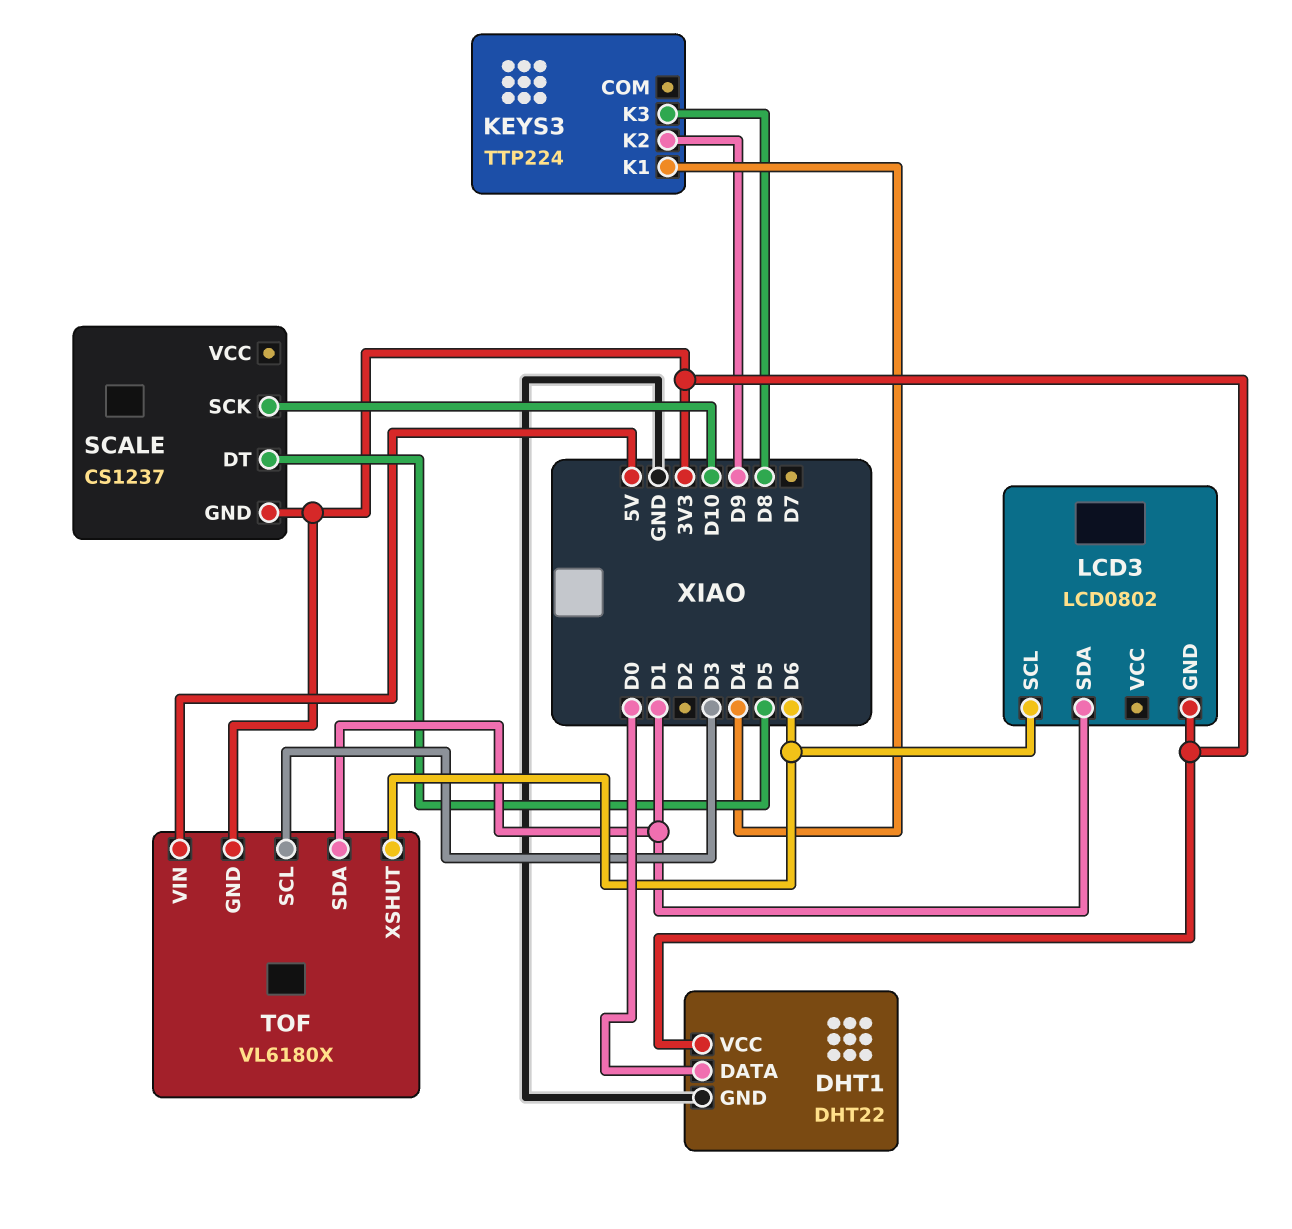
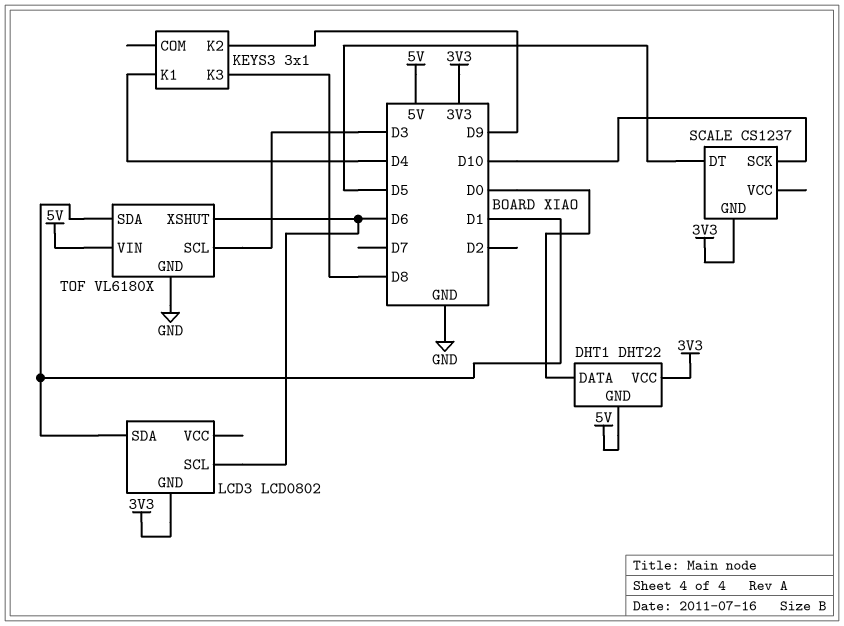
DHT1 pin GND: GND -> 5V
KEYS3: TTP224 -> 3x1
TOF pin GND: 3V3 -> GND

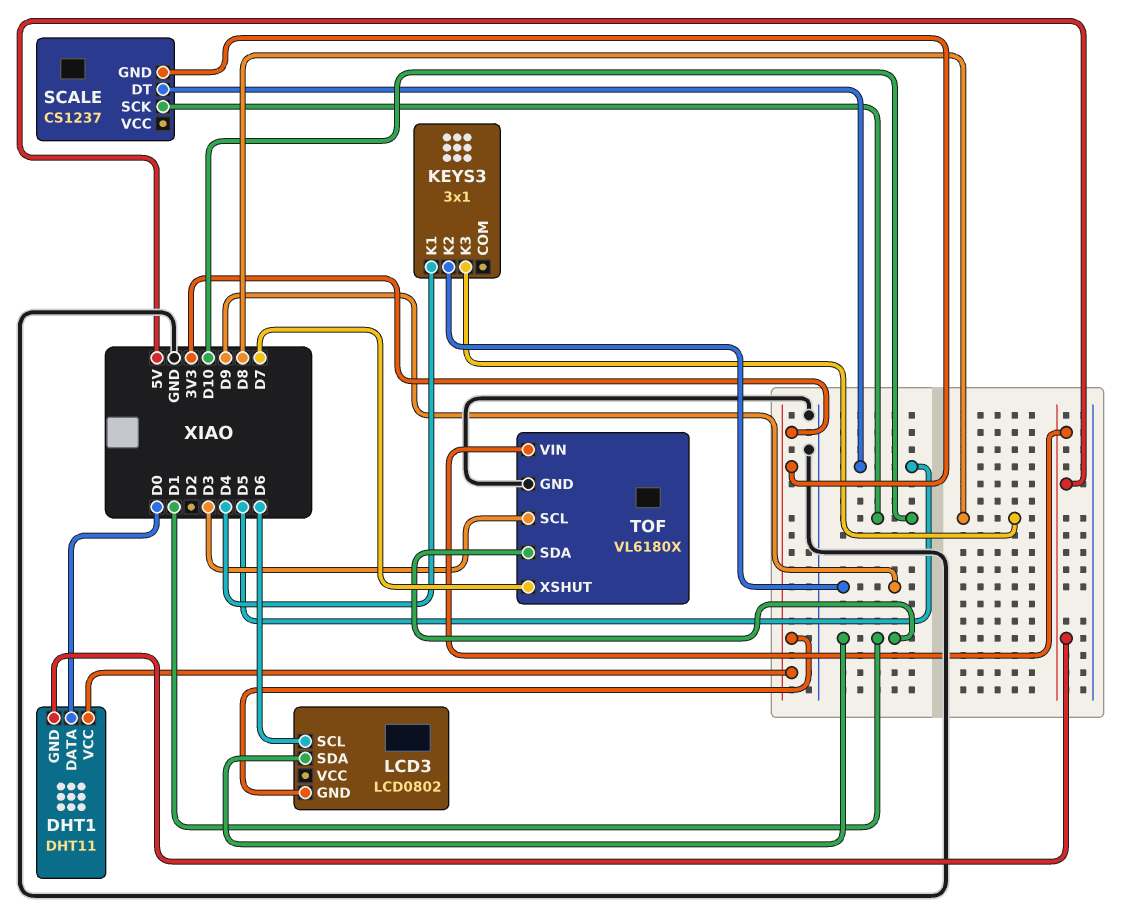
DHT1: DHT22 -> DHT11
TOF pin XSHUT: D6 -> D7

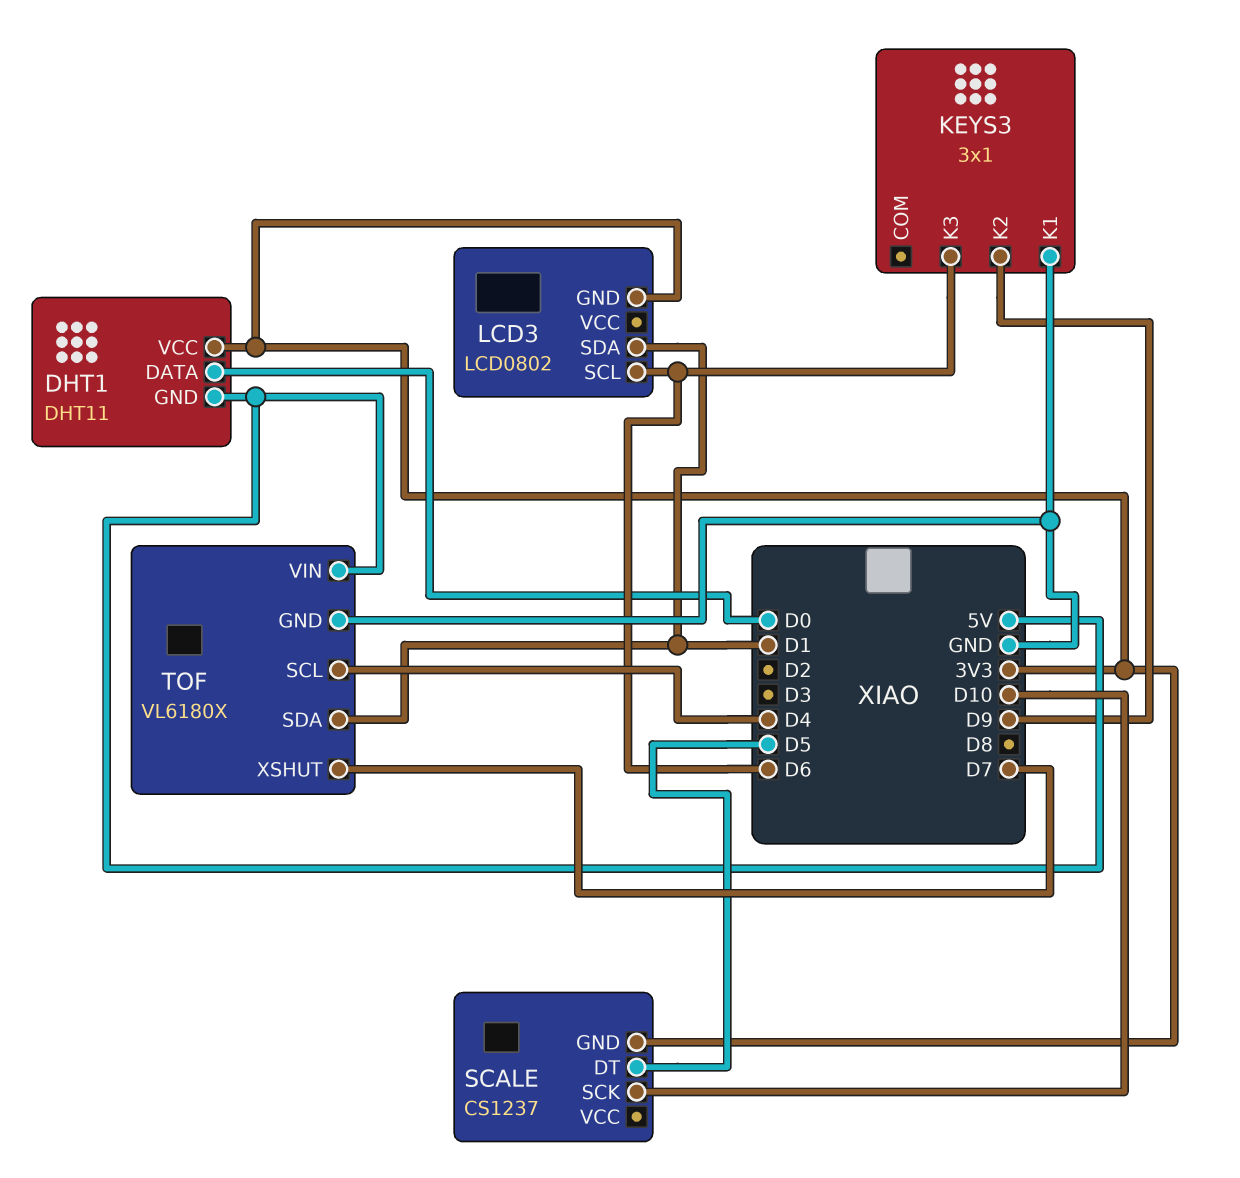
KEYS3 pin K1: D4 -> GND
KEYS3 pin K3: D8 -> D6
TOF pin SCL: D3 -> D4

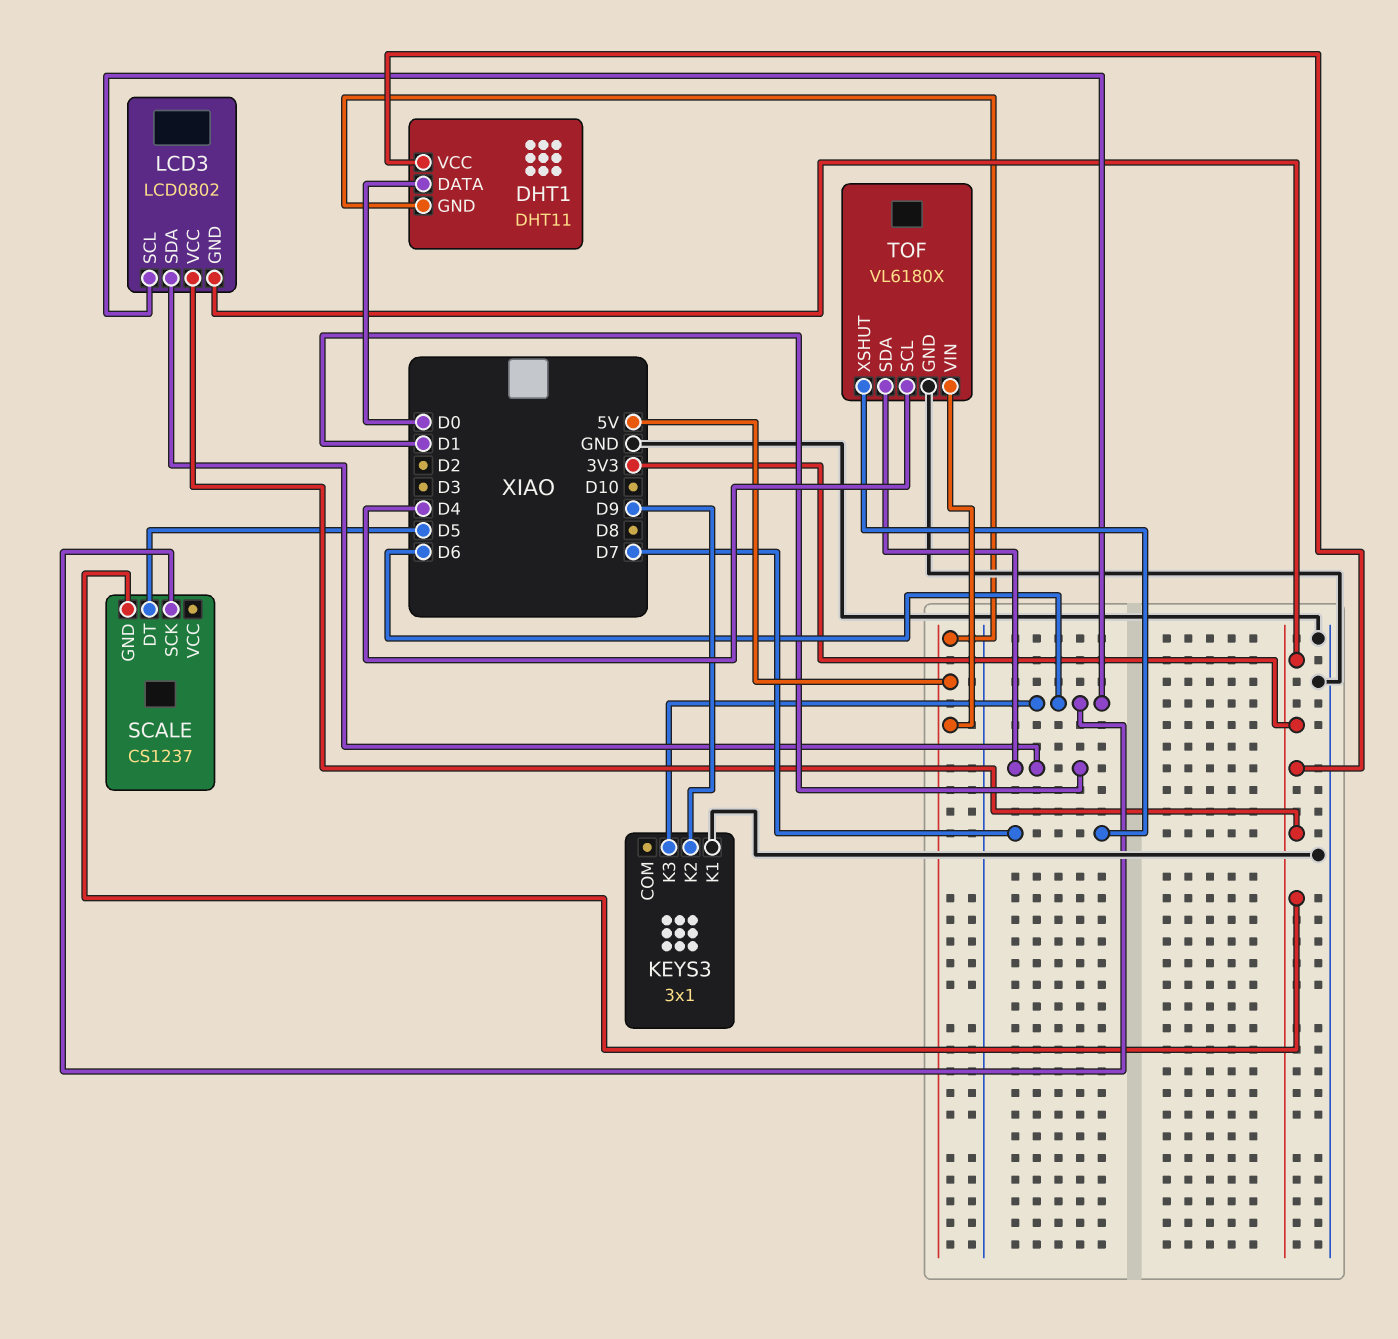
LCD3 pin VCC: none -> 3V3
SCALE pin SCK: D10 -> D6

